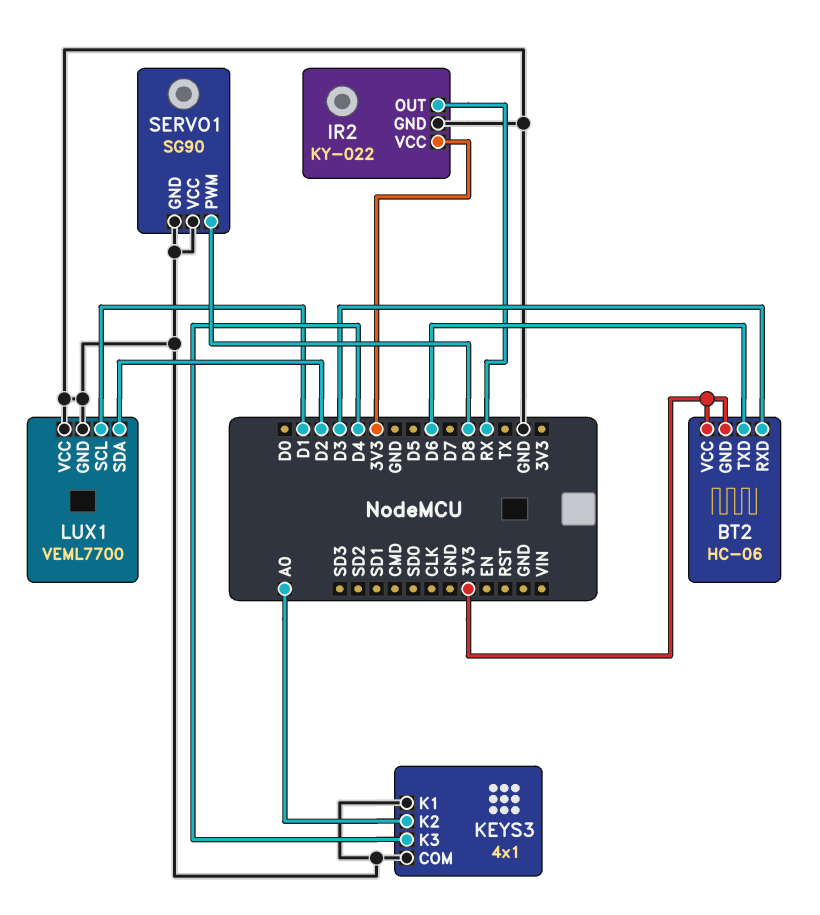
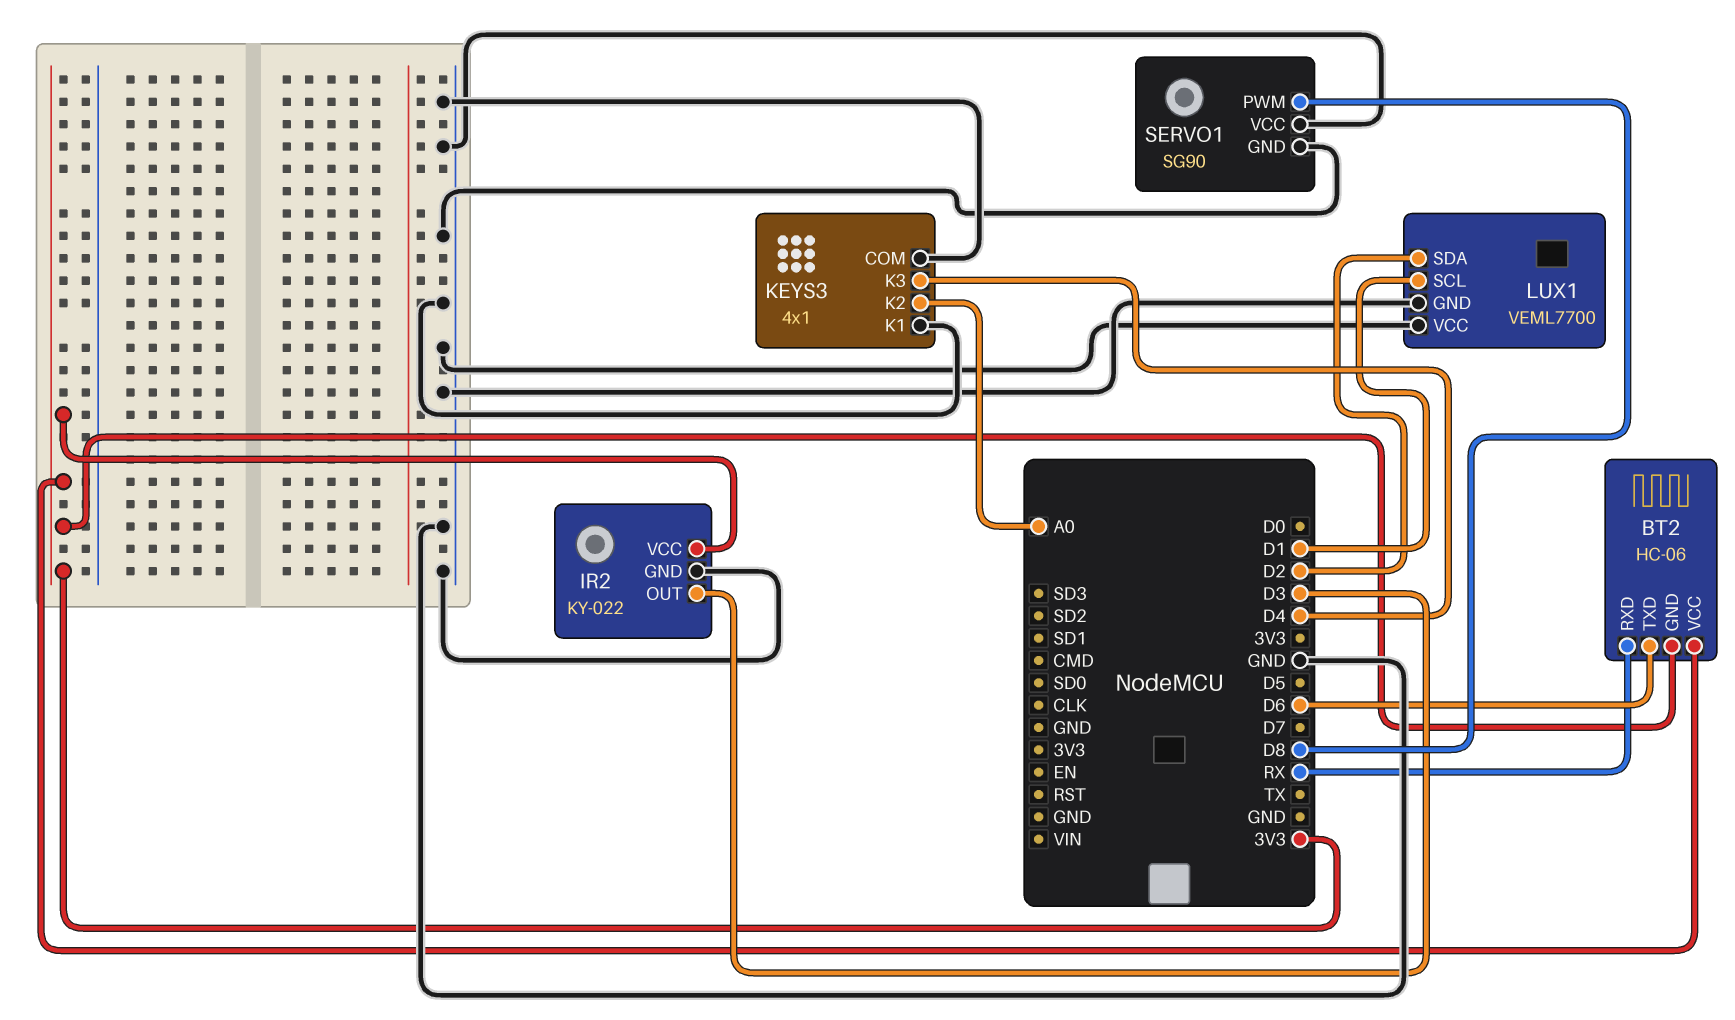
BT2 pin RXD: D3 -> RX
IR2 pin OUT: RX -> D3

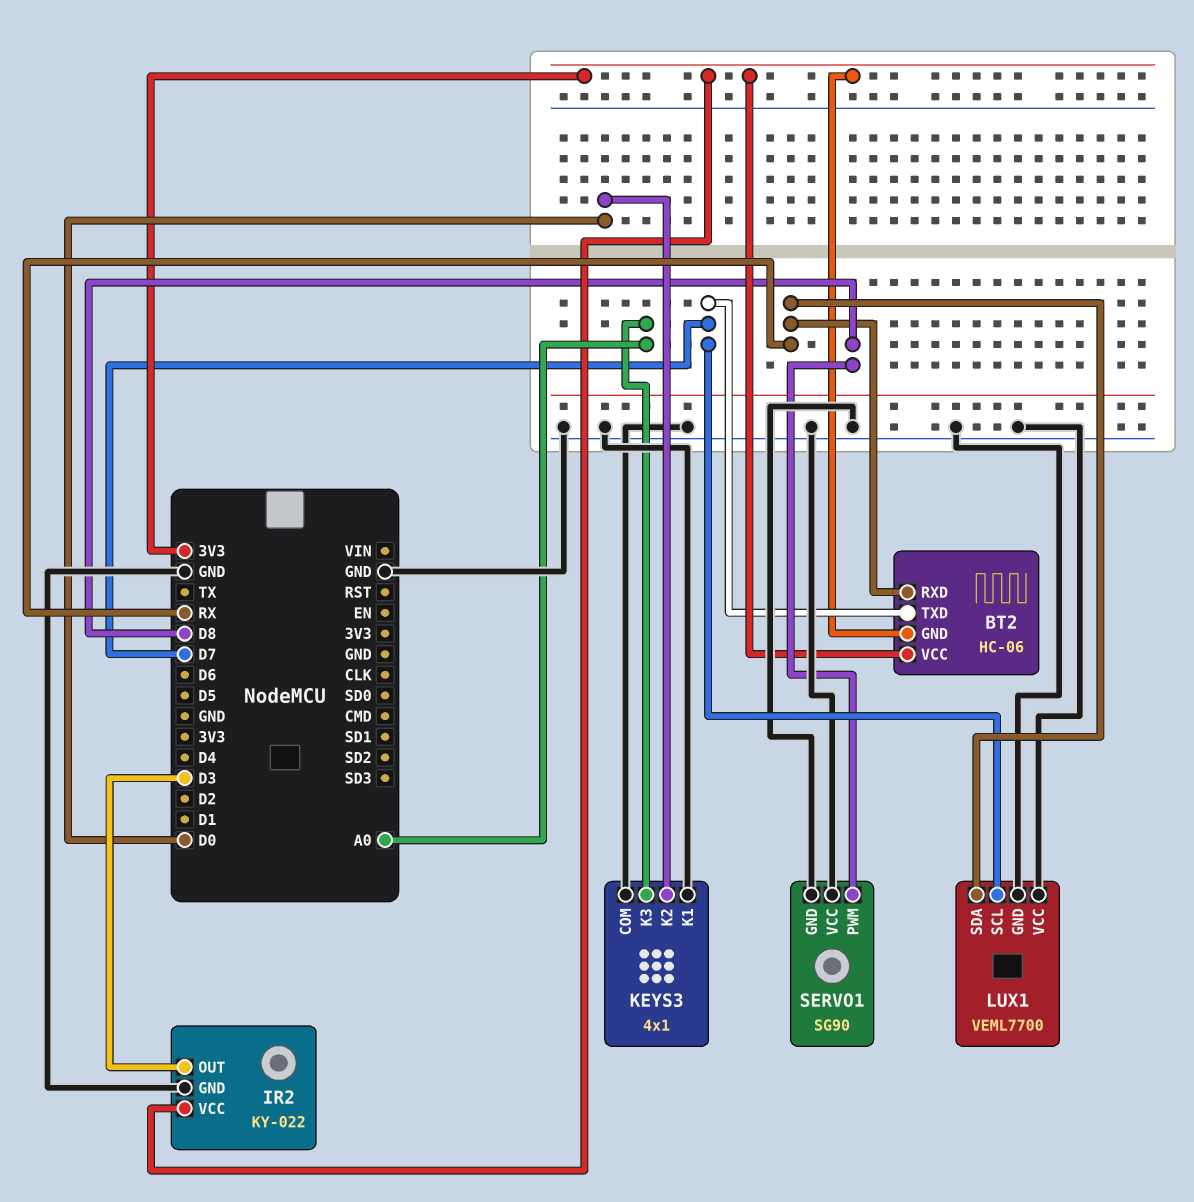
BT2 pin TXD: D6 -> D7
KEYS3 pin K2: A0 -> D0
KEYS3 pin K3: D4 -> A0
LUX1 pin SCL: D1 -> D7
LUX1 pin SDA: D2 -> RX

